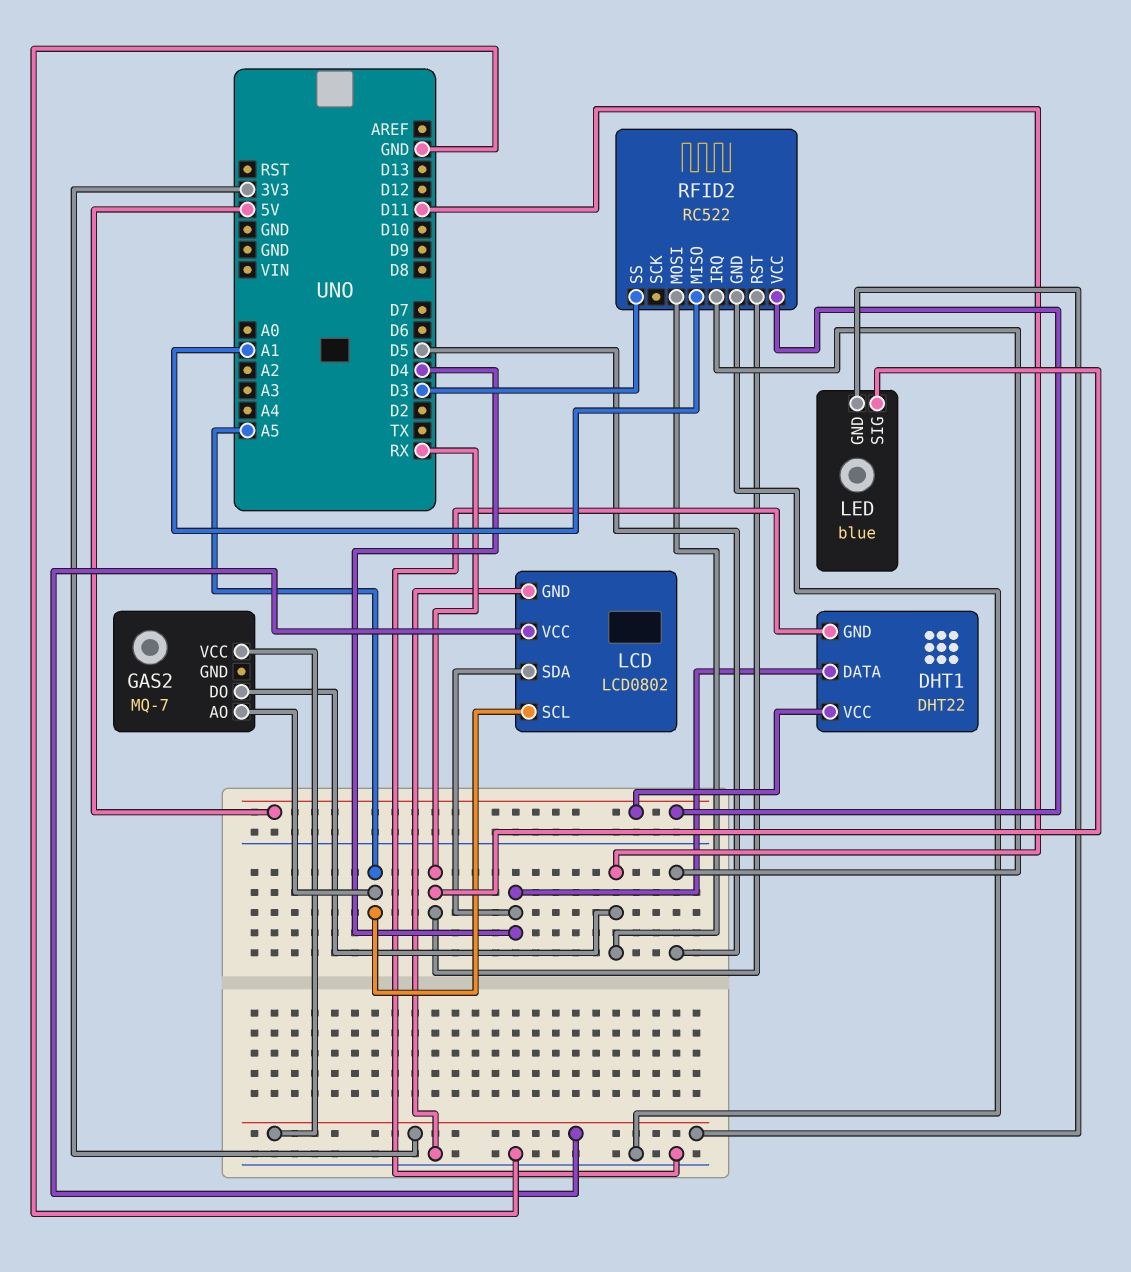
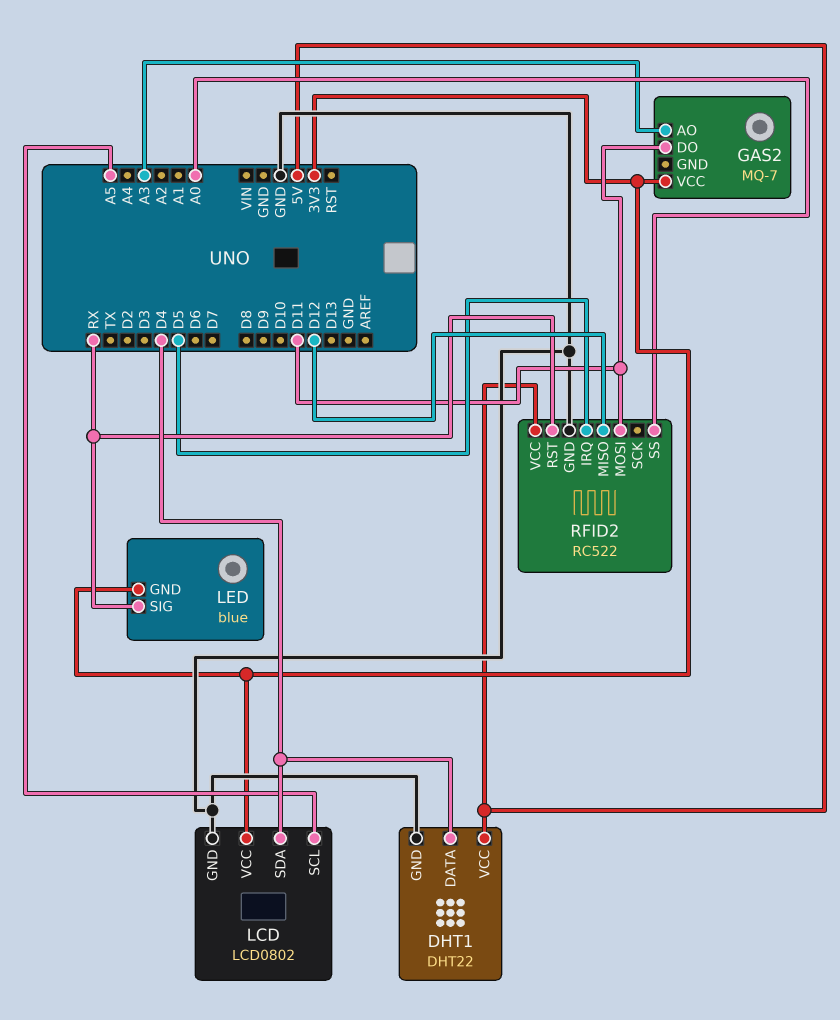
GAS2 pin AO: A5 -> A3
RFID2 pin MISO: A1 -> D12
RFID2 pin SS: D3 -> A0

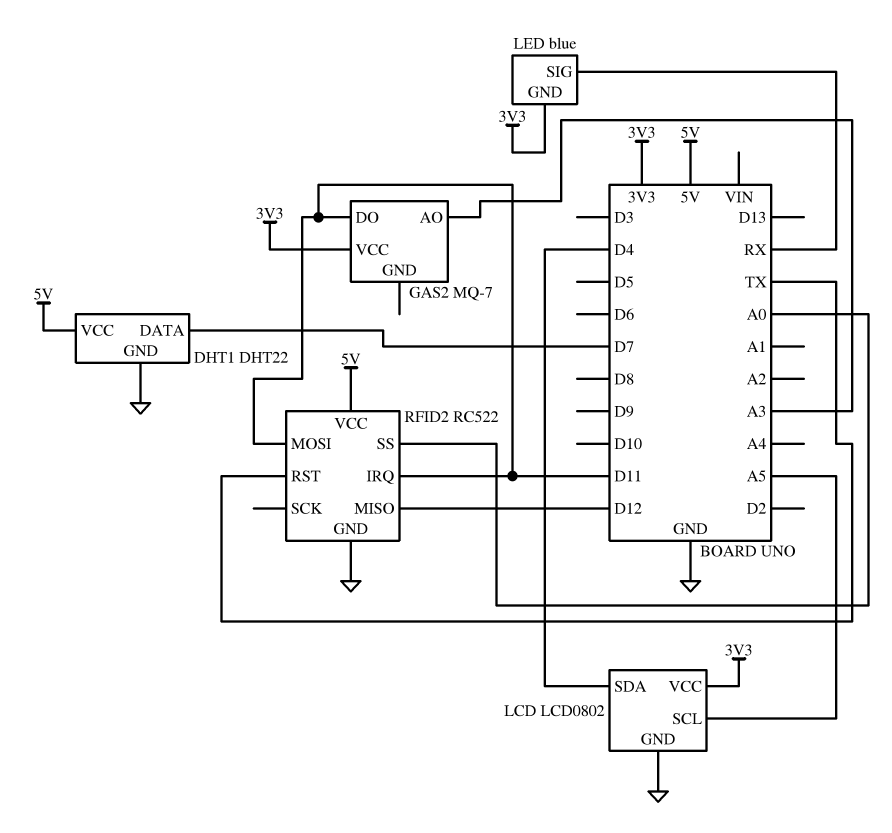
DHT1 pin DATA: D4 -> D7
RFID2 pin IRQ: D5 -> D11
RFID2 pin RST: RX -> TX

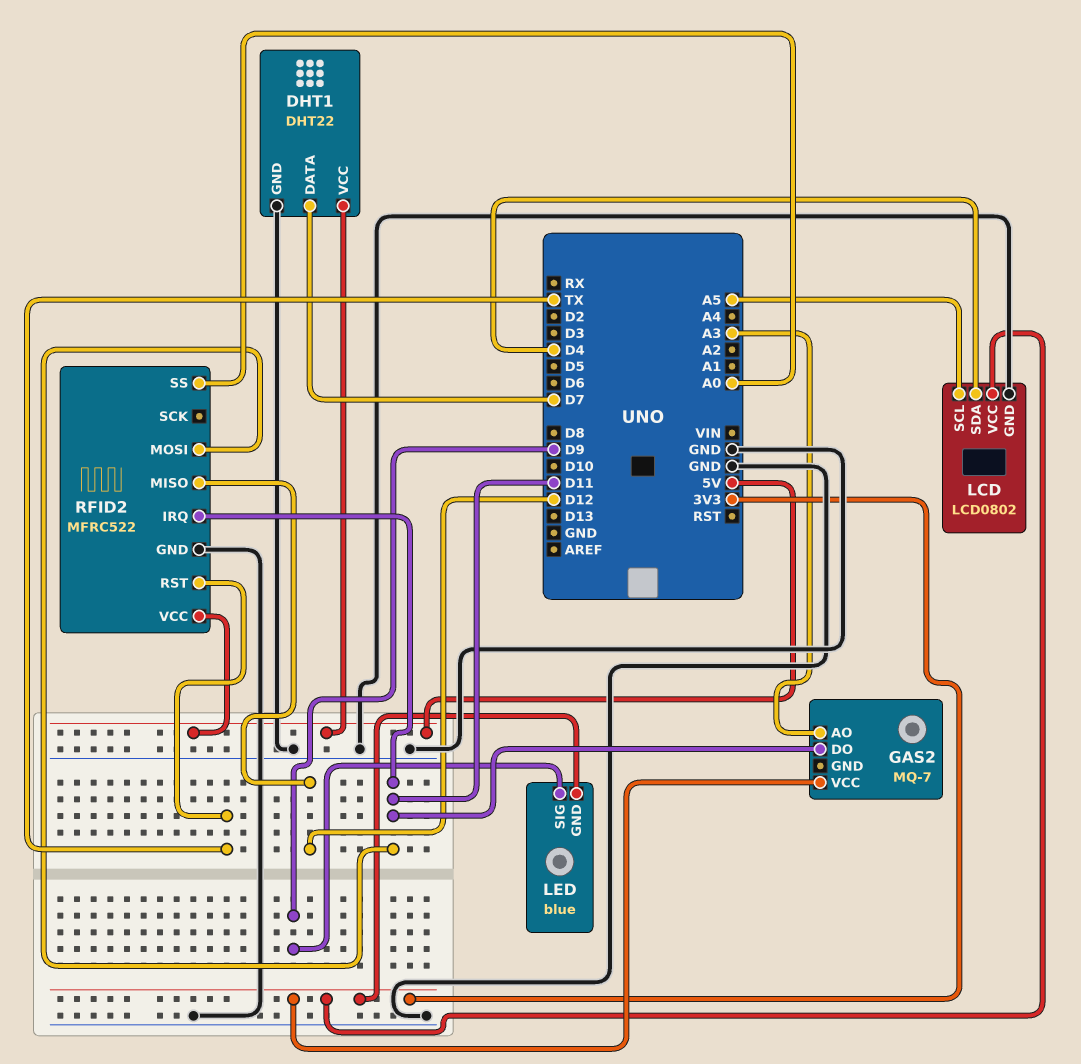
LED pin SIG: RX -> D9
RFID2: RC522 -> MFRC522

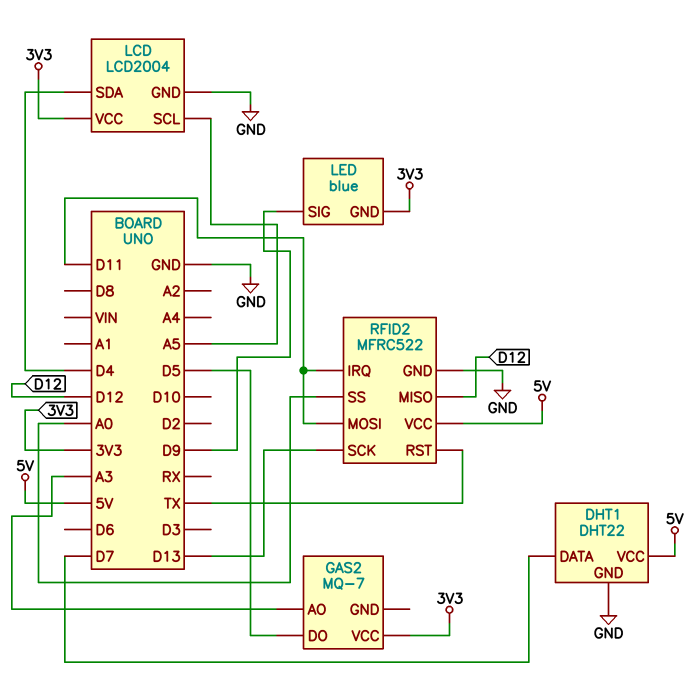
GAS2 pin DO: D11 -> D5
LCD: LCD0802 -> LCD2004
RFID2 pin SCK: none -> D13

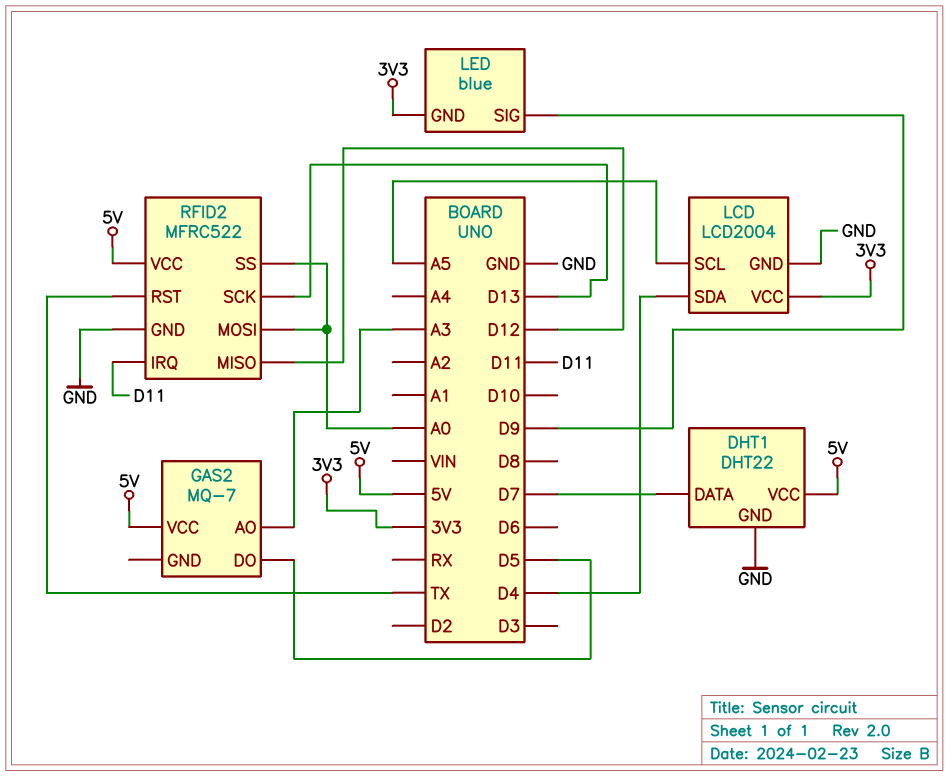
GAS2 pin VCC: 3V3 -> 5V
RFID2 pin MOSI: D11 -> A0

